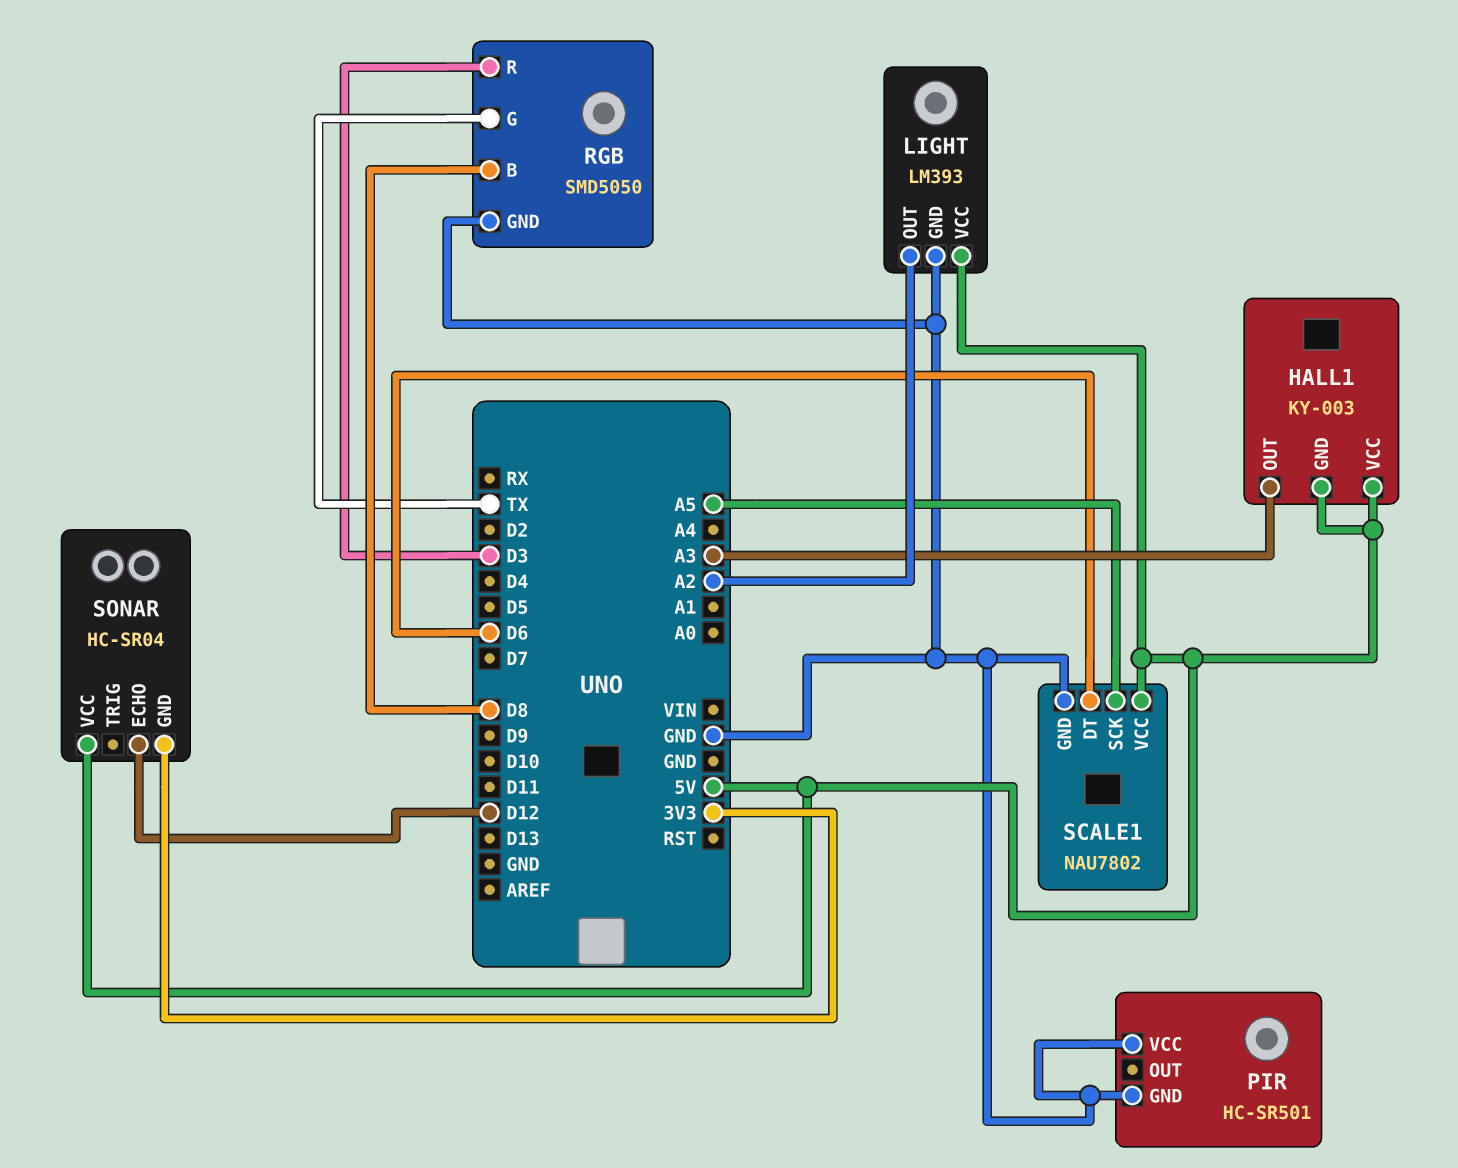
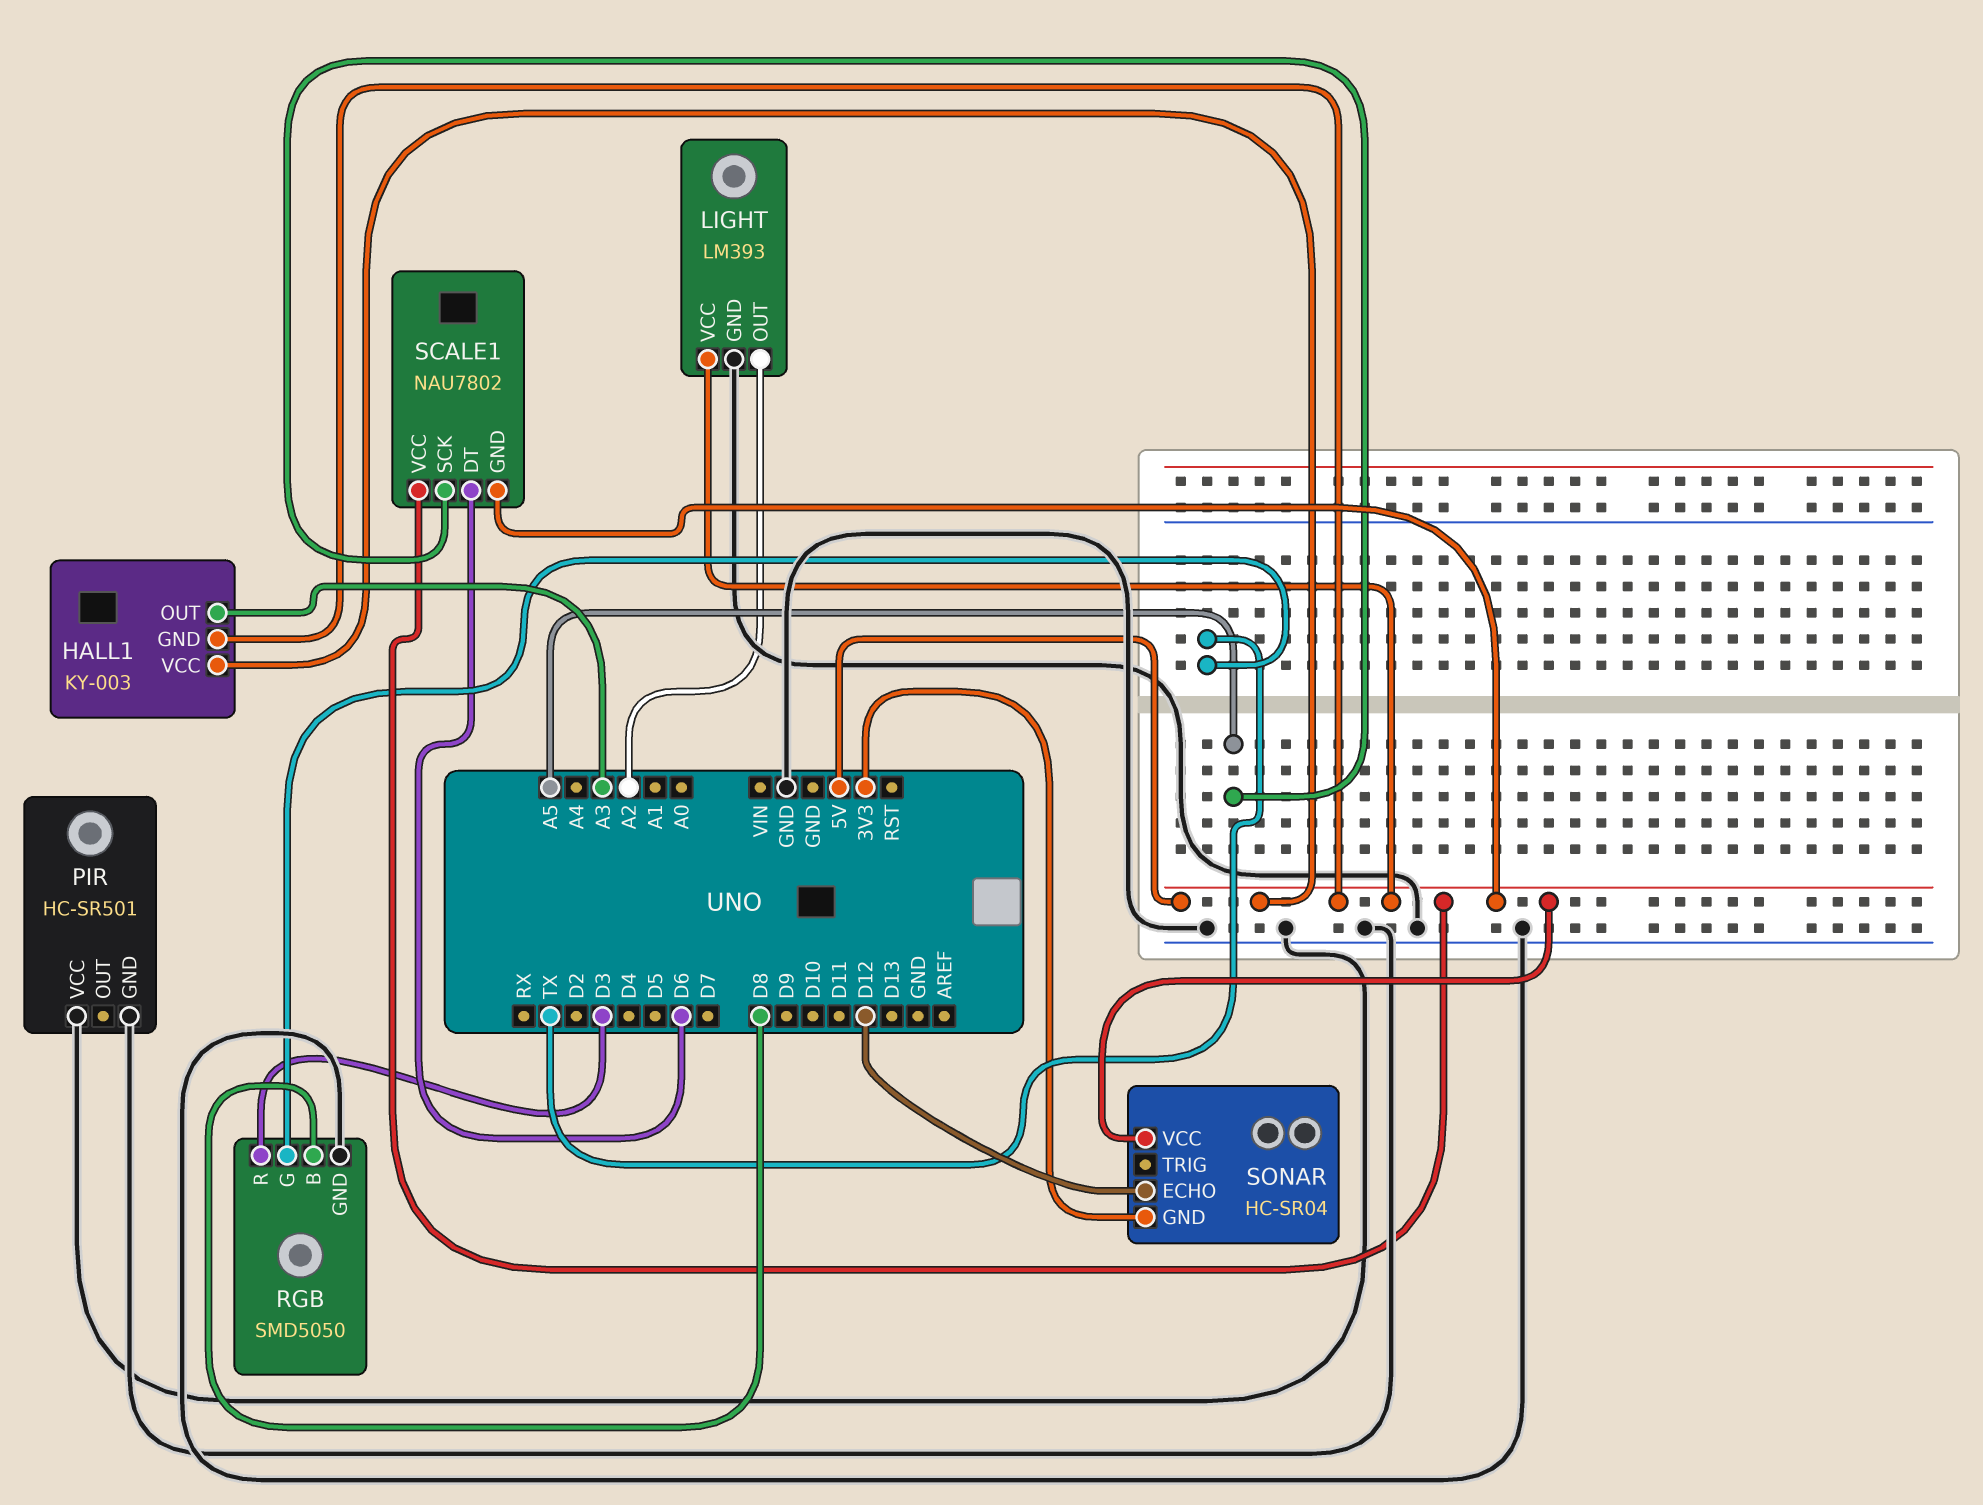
SCALE1 pin GND: GND -> 5V

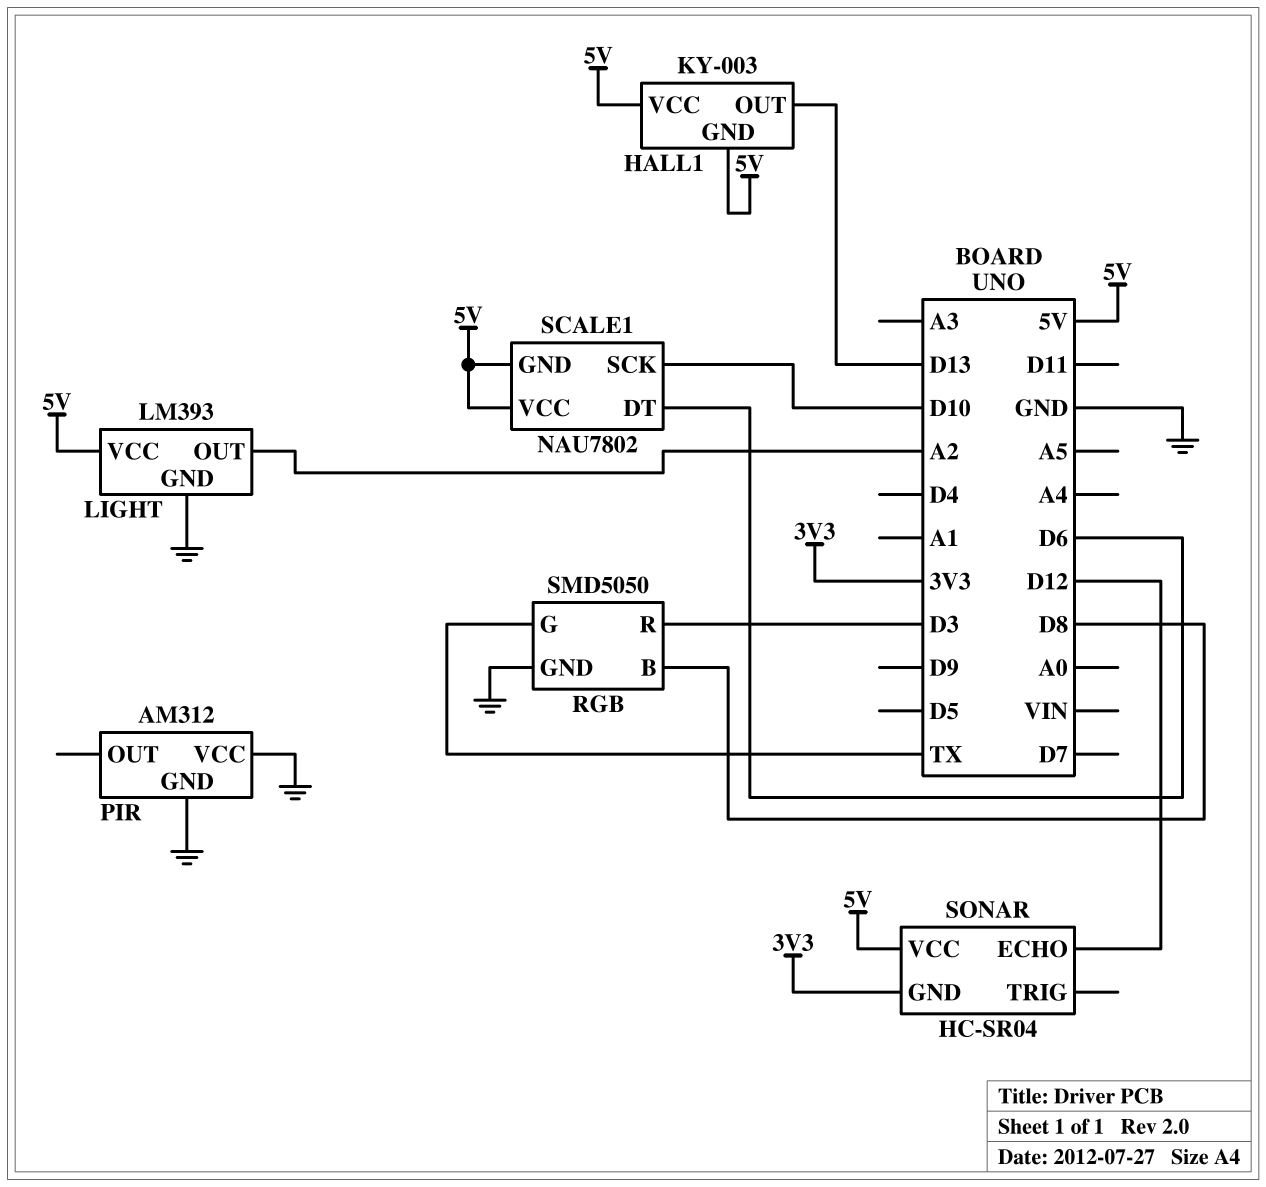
HALL1 pin OUT: A3 -> D13
PIR: HC-SR501 -> AM312
SCALE1 pin SCK: A5 -> D10

